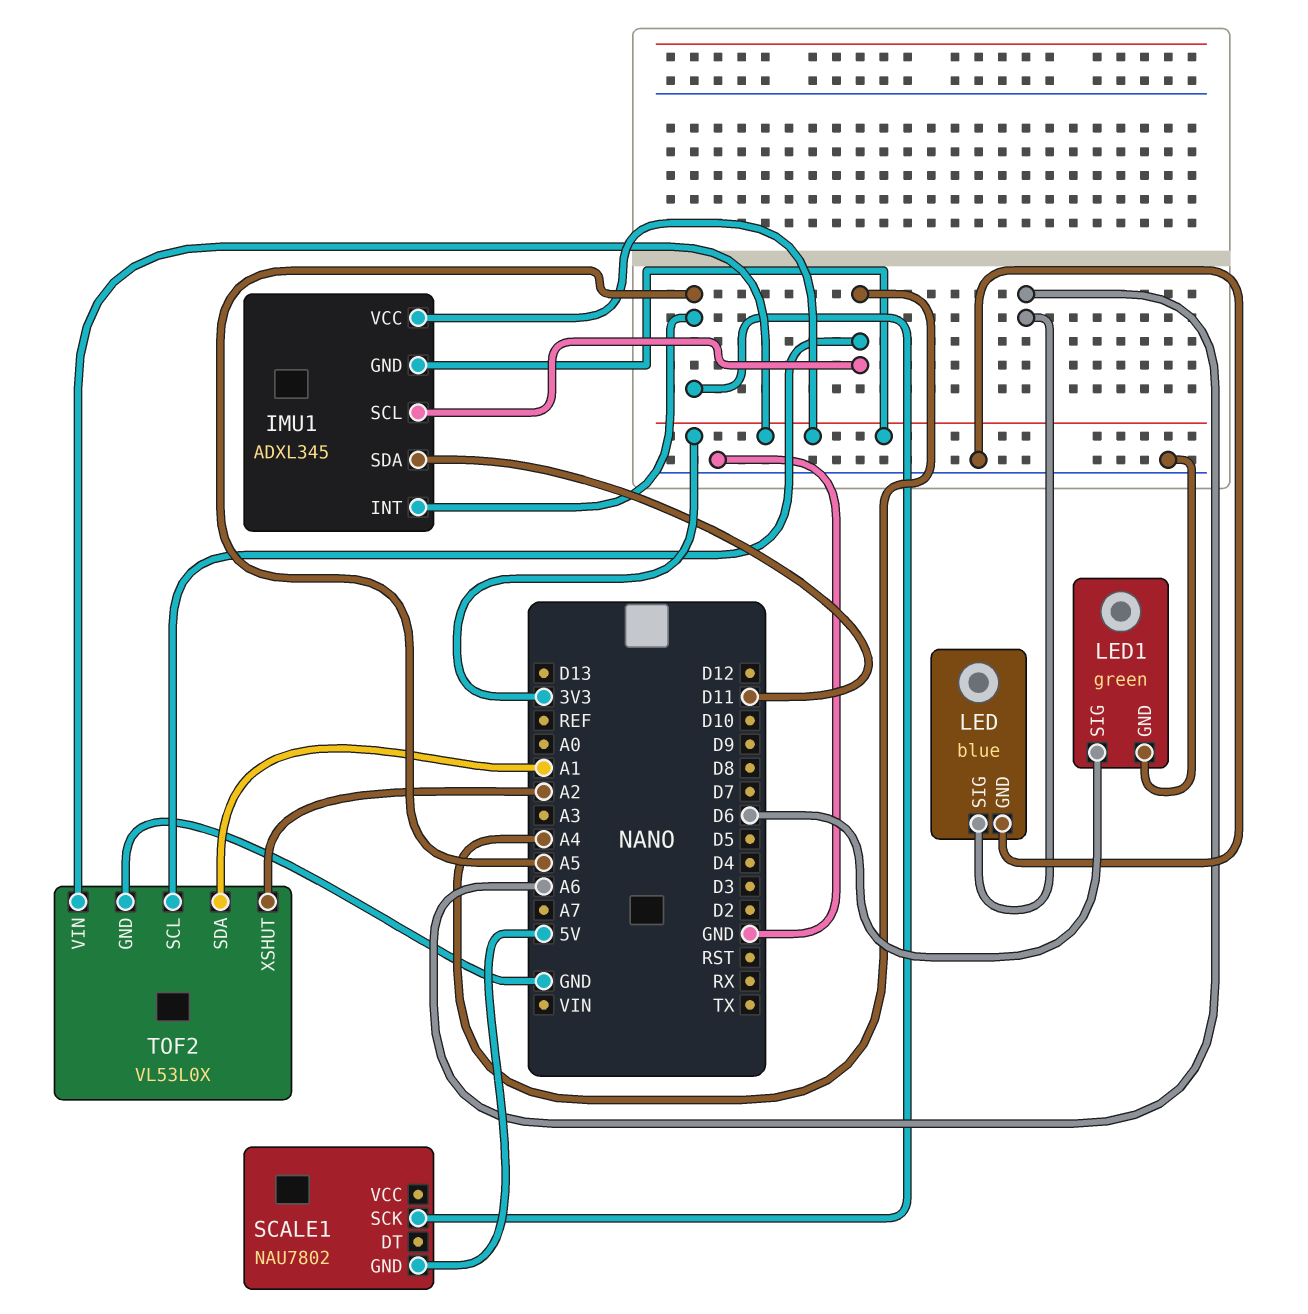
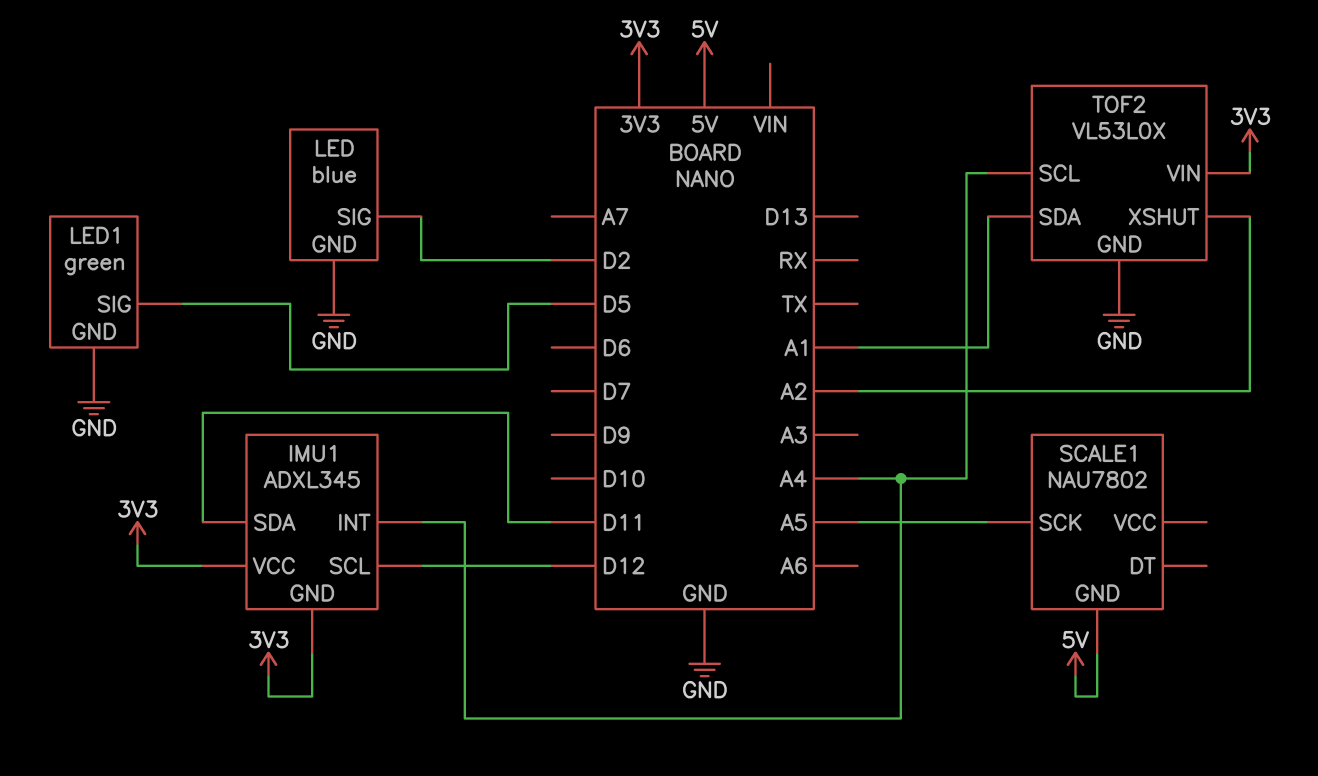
IMU1 pin INT: A5 -> A4
IMU1 pin SCL: A4 -> D12
LED pin SIG: A6 -> D2
LED1 pin SIG: D6 -> D5

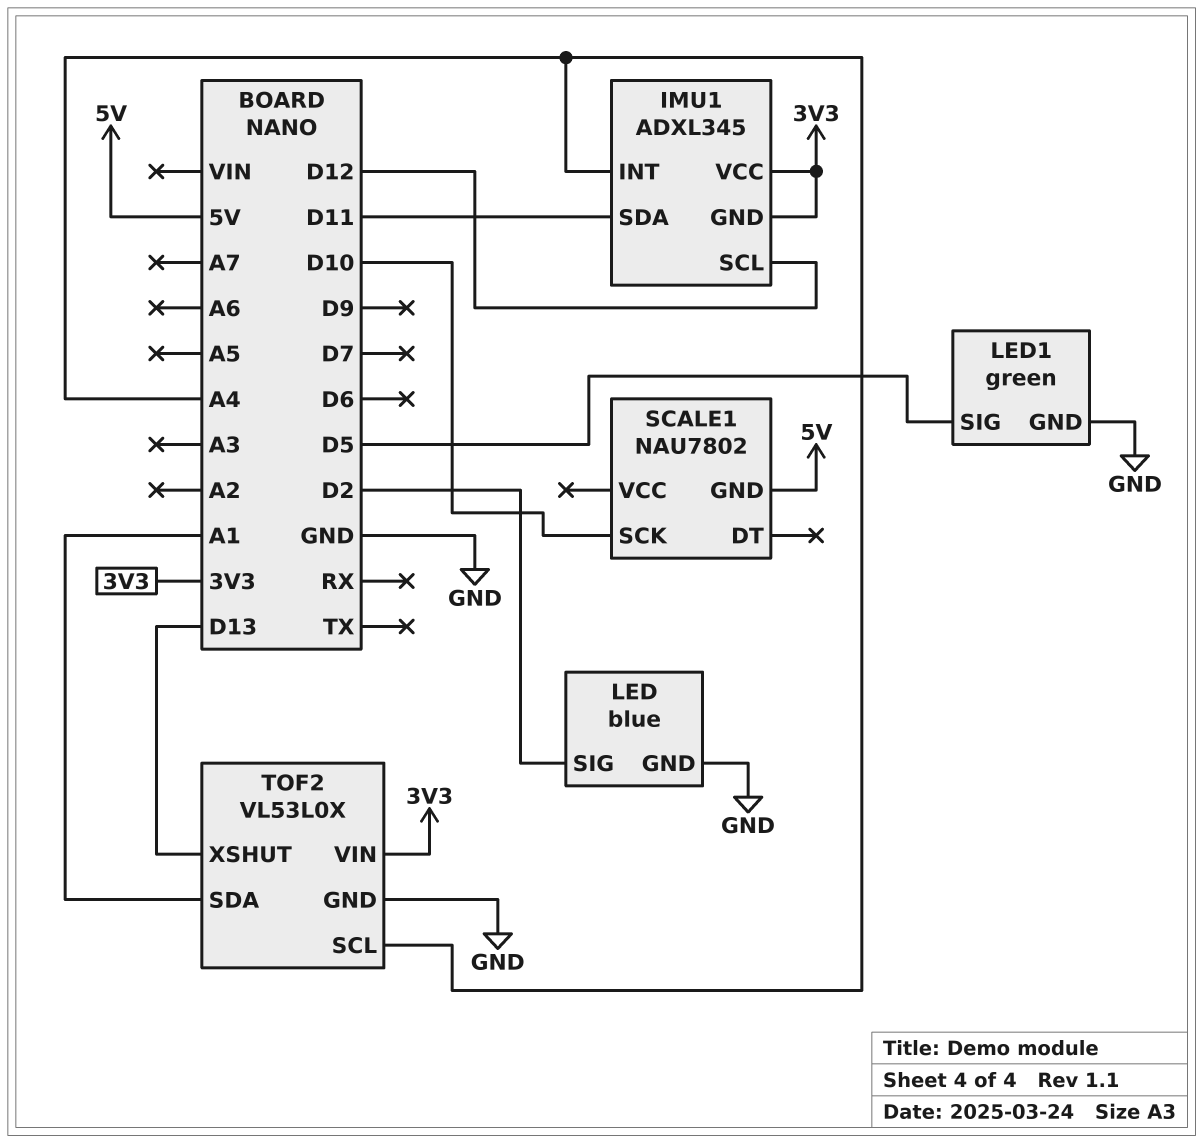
SCALE1 pin SCK: A5 -> D10
TOF2 pin XSHUT: A2 -> D13

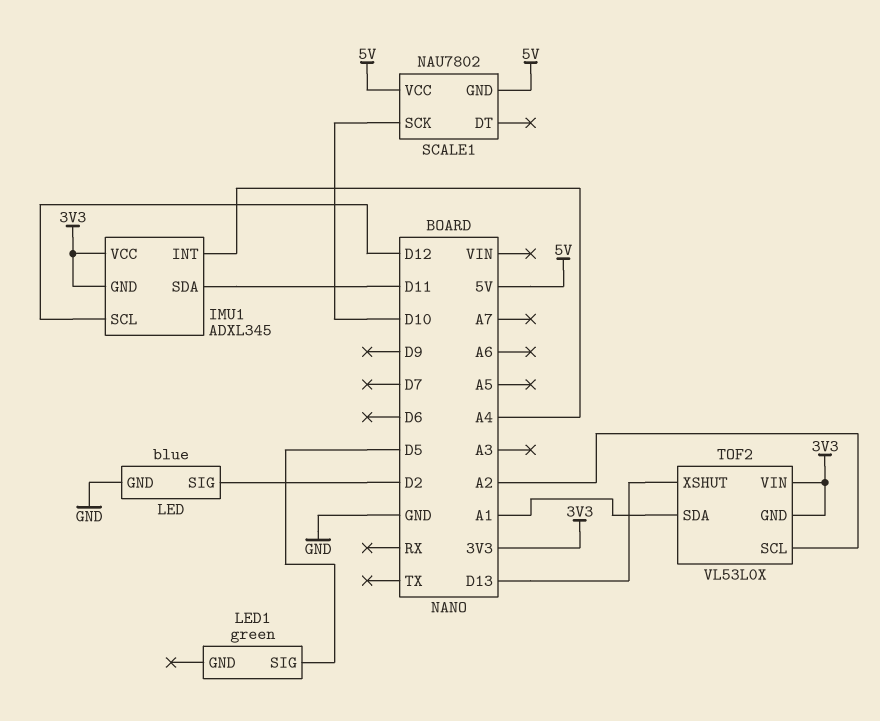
LED1 pin GND: GND -> none
SCALE1 pin VCC: none -> 5V
TOF2 pin GND: GND -> 3V3
TOF2 pin SCL: A4 -> A2

